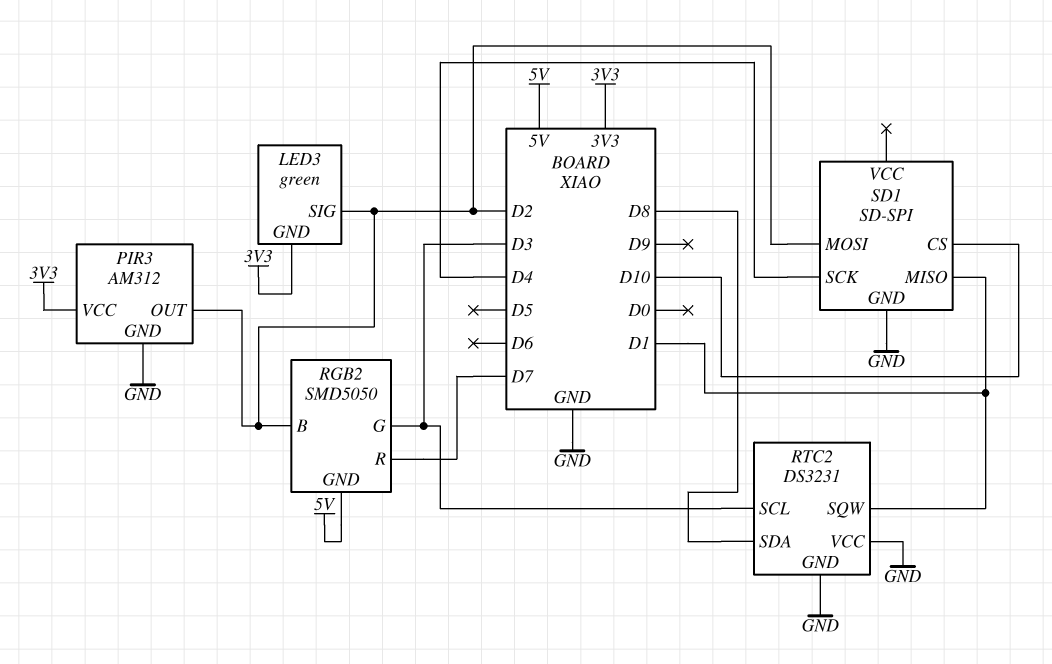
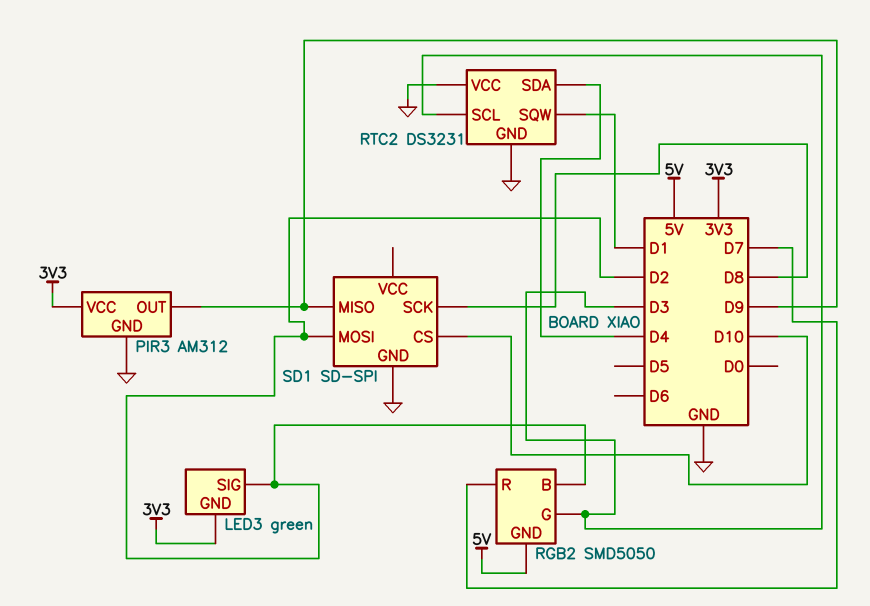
PIR3 pin OUT: D2 -> D9
RTC2 pin SDA: D8 -> D4
SD1 pin MISO: D1 -> D9
SD1 pin SCK: D4 -> D8

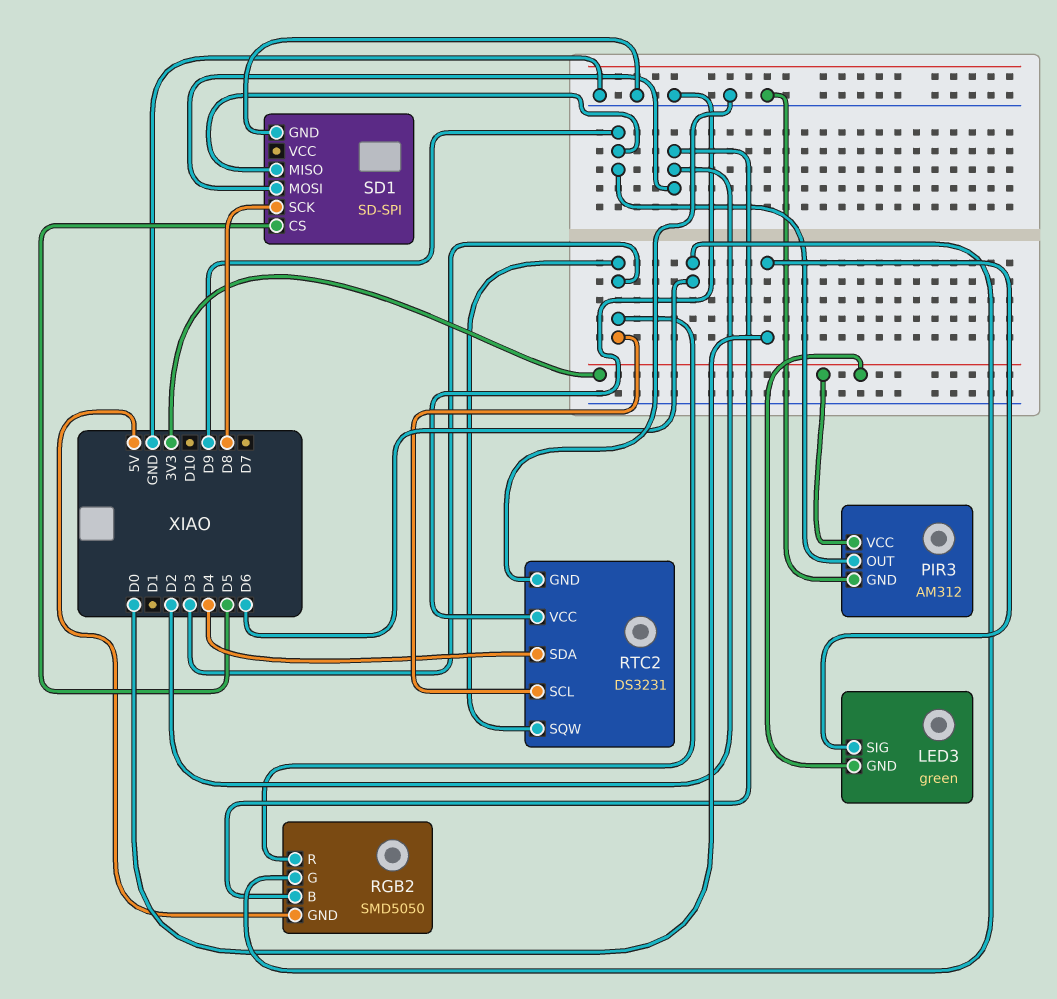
LED3 pin SIG: D2 -> D0
RGB2 pin G: D3 -> D6
RGB2 pin R: D7 -> D3
RTC2 pin SQW: D1 -> D3
SD1 pin CS: D10 -> D5

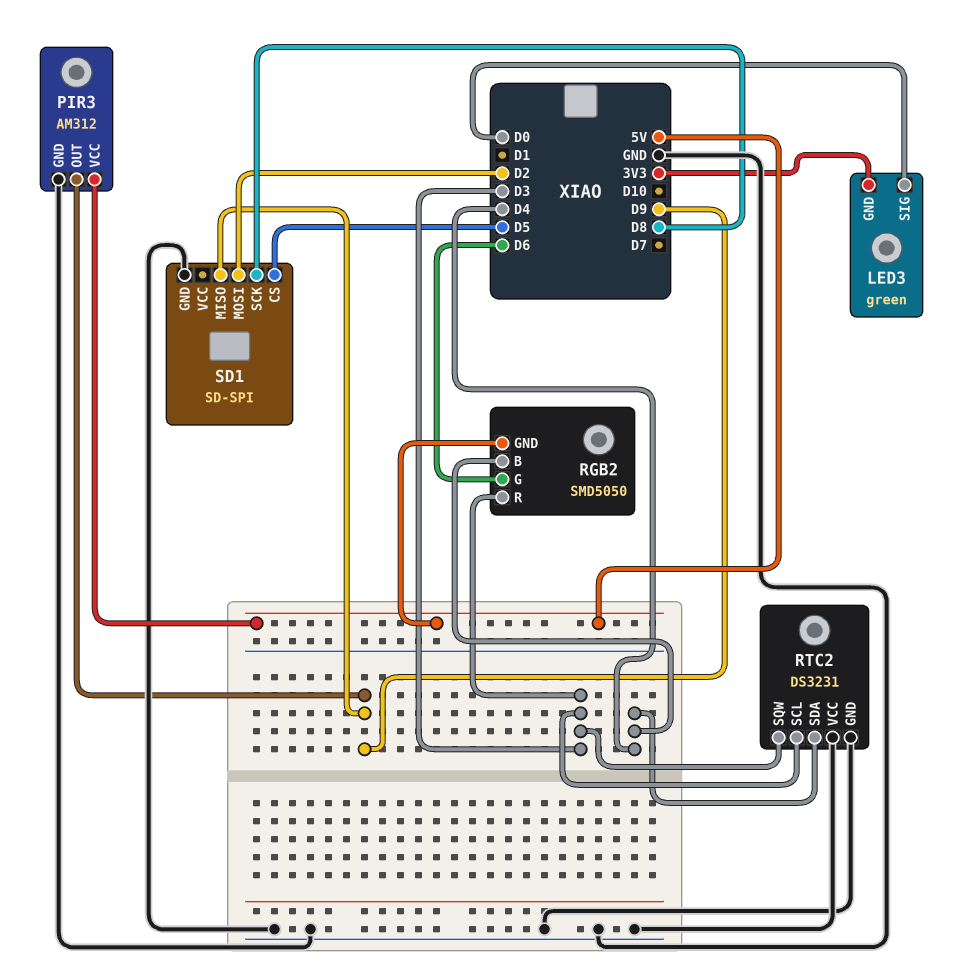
PIR3 pin VCC: 3V3 -> 5V
RGB2 pin B: D2 -> D4

